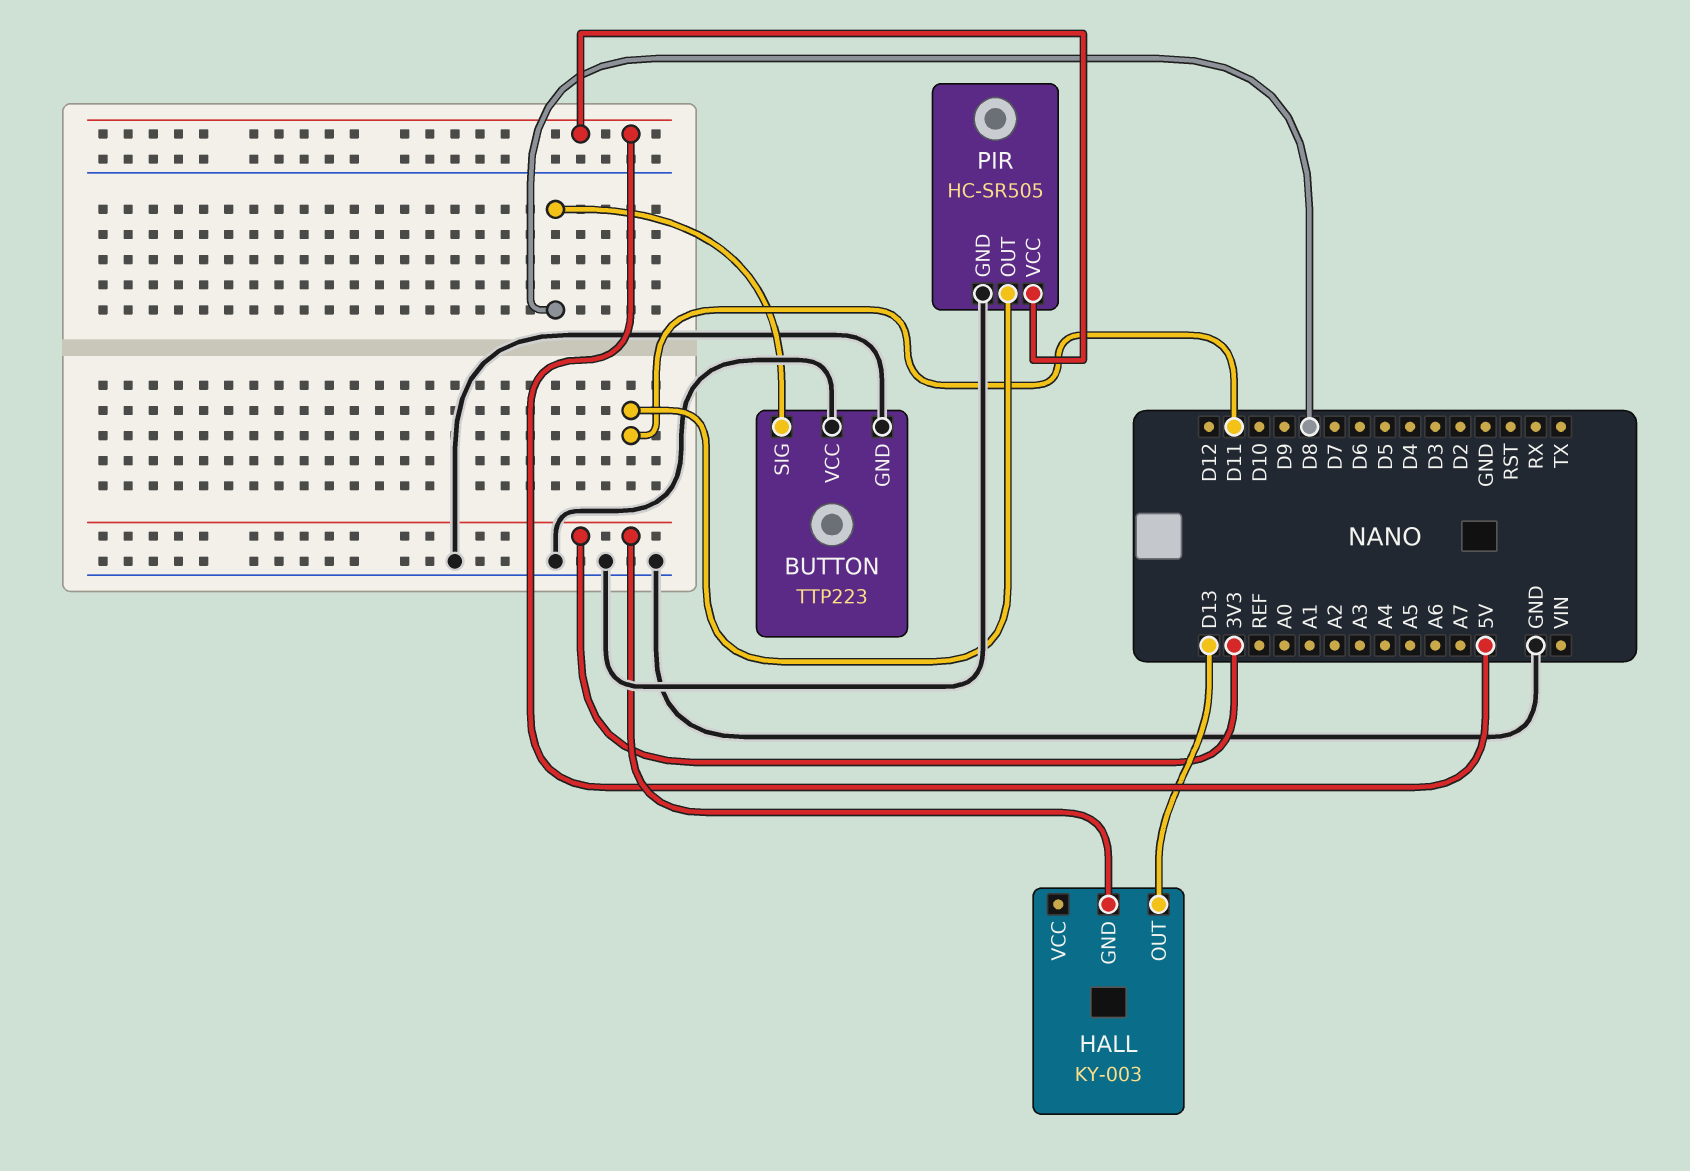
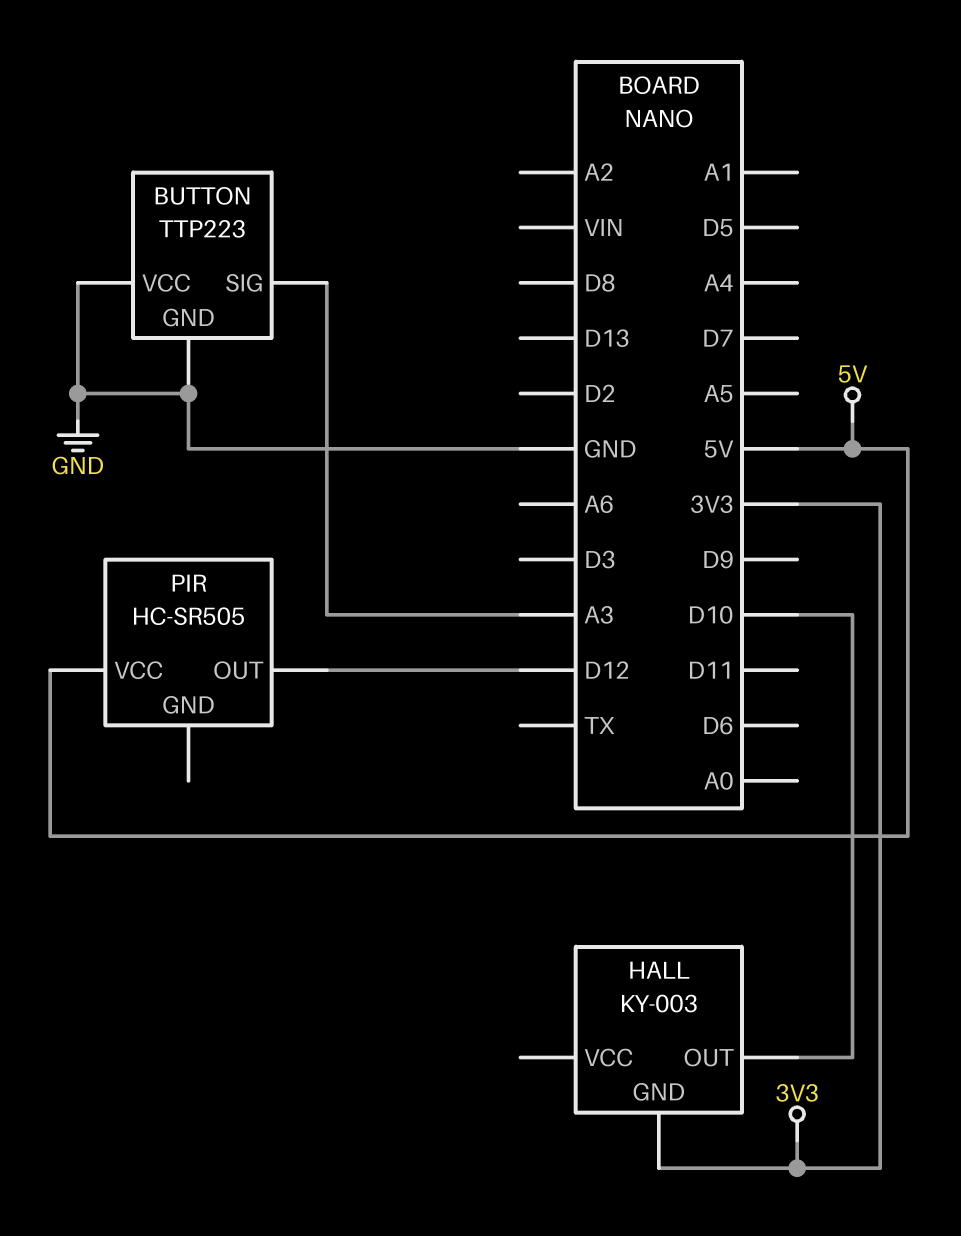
BUTTON pin SIG: D8 -> A3
HALL pin OUT: D13 -> D10
PIR pin GND: GND -> none
PIR pin OUT: D11 -> D12

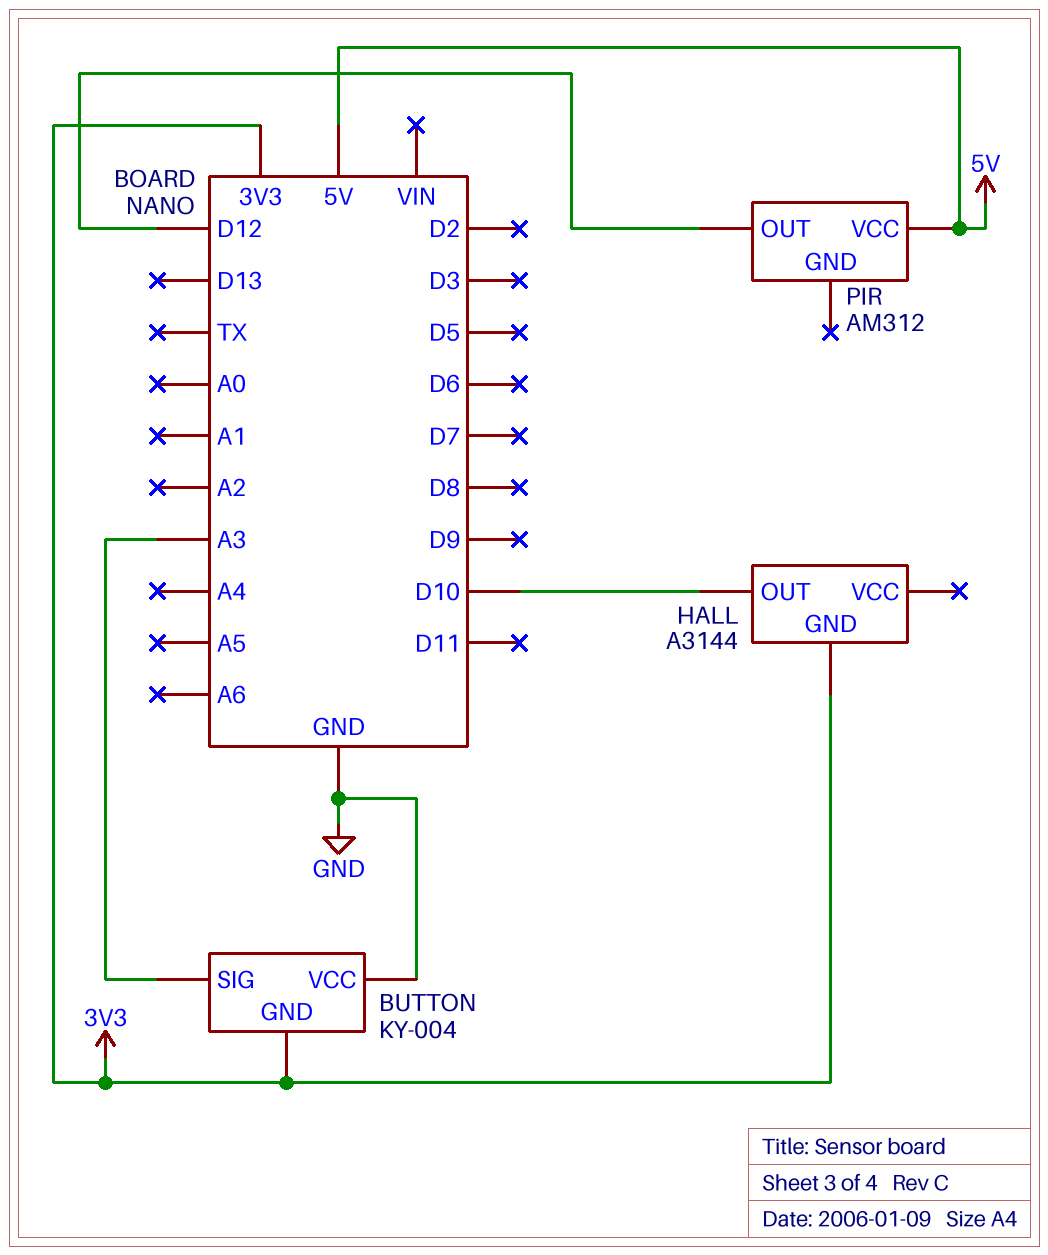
BUTTON: TTP223 -> KY-004
BUTTON pin GND: GND -> 3V3
HALL: KY-003 -> A3144
PIR: HC-SR505 -> AM312

